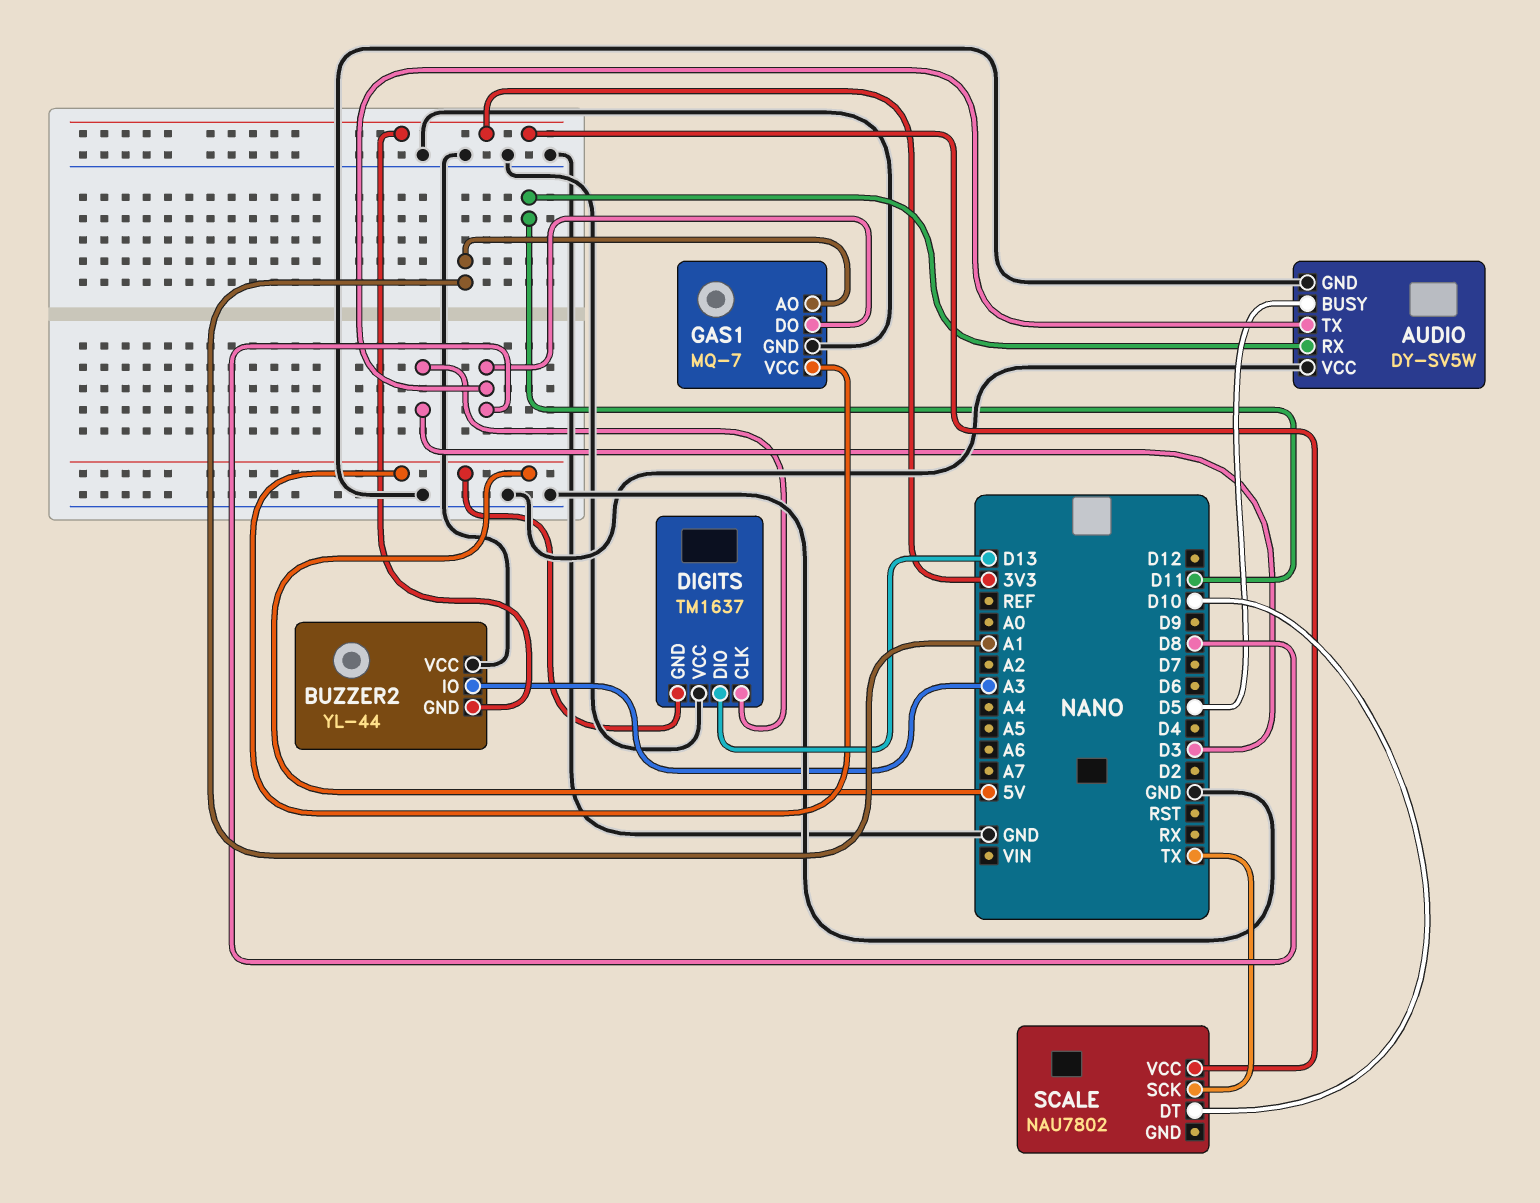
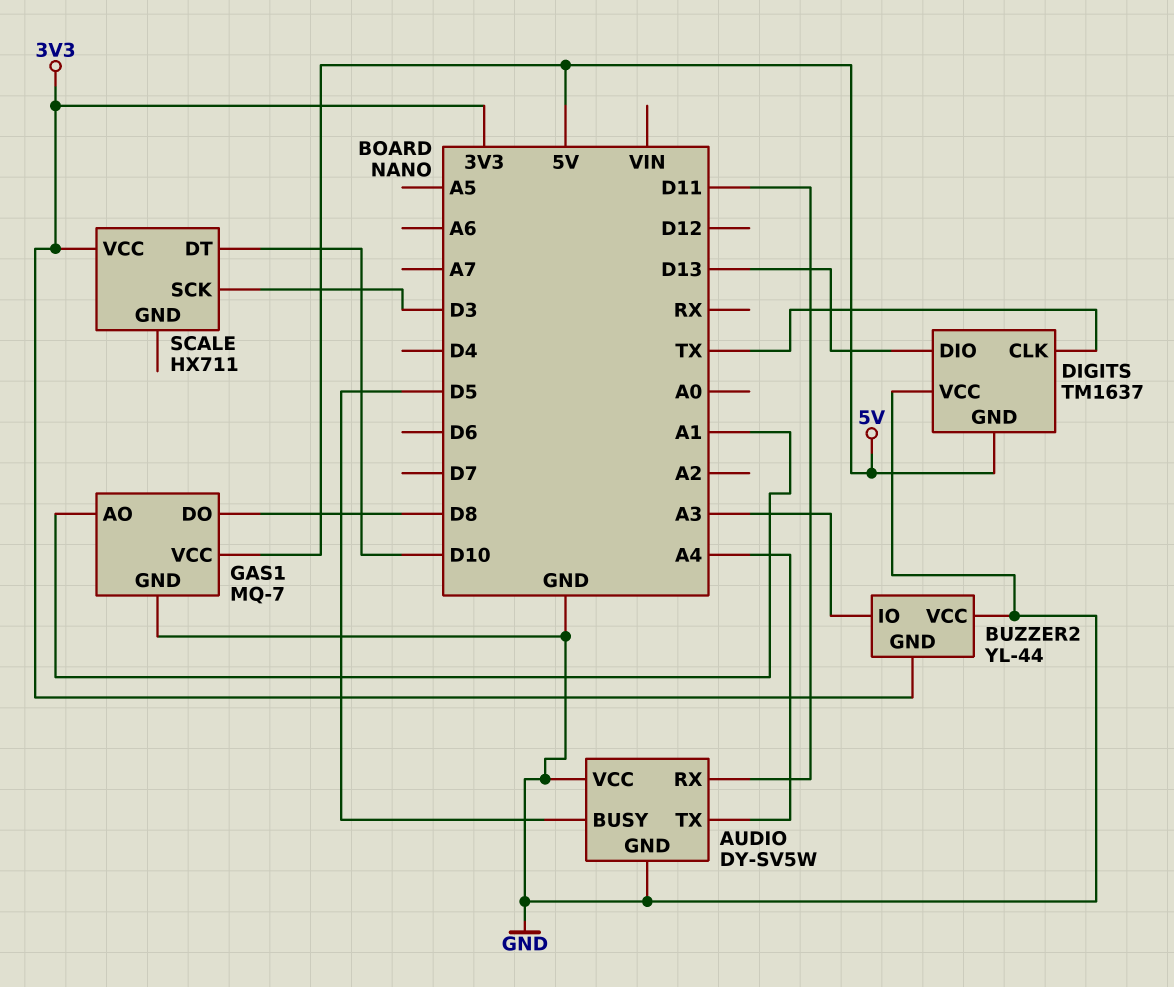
AUDIO pin TX: D8 -> A4
DIGITS pin CLK: D3 -> TX
SCALE: NAU7802 -> HX711
SCALE pin SCK: TX -> D3

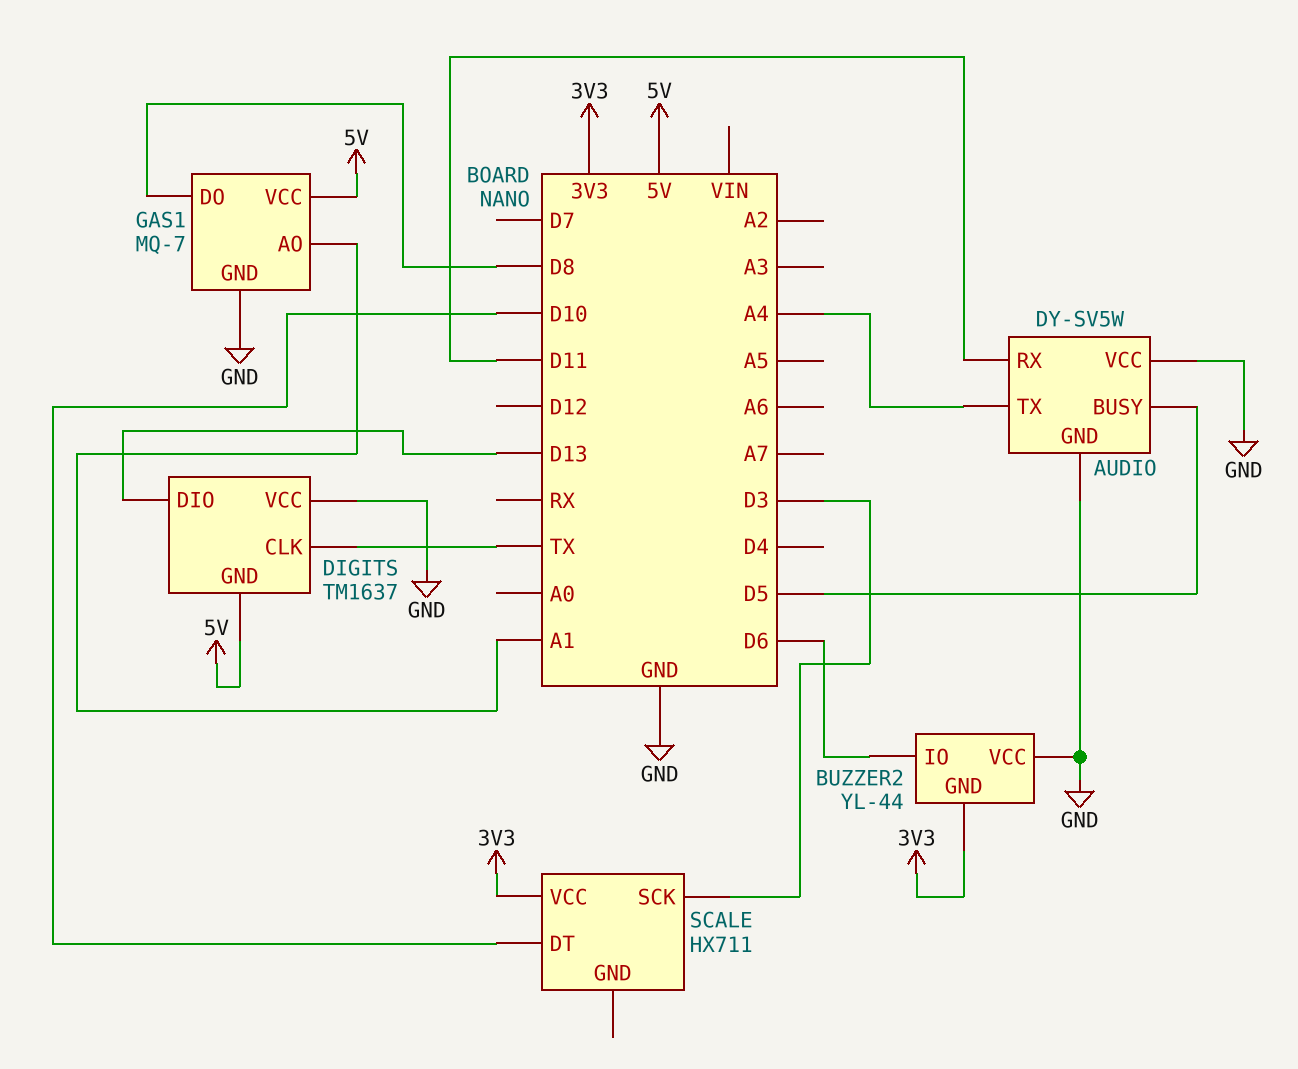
BUZZER2 pin IO: A3 -> D6

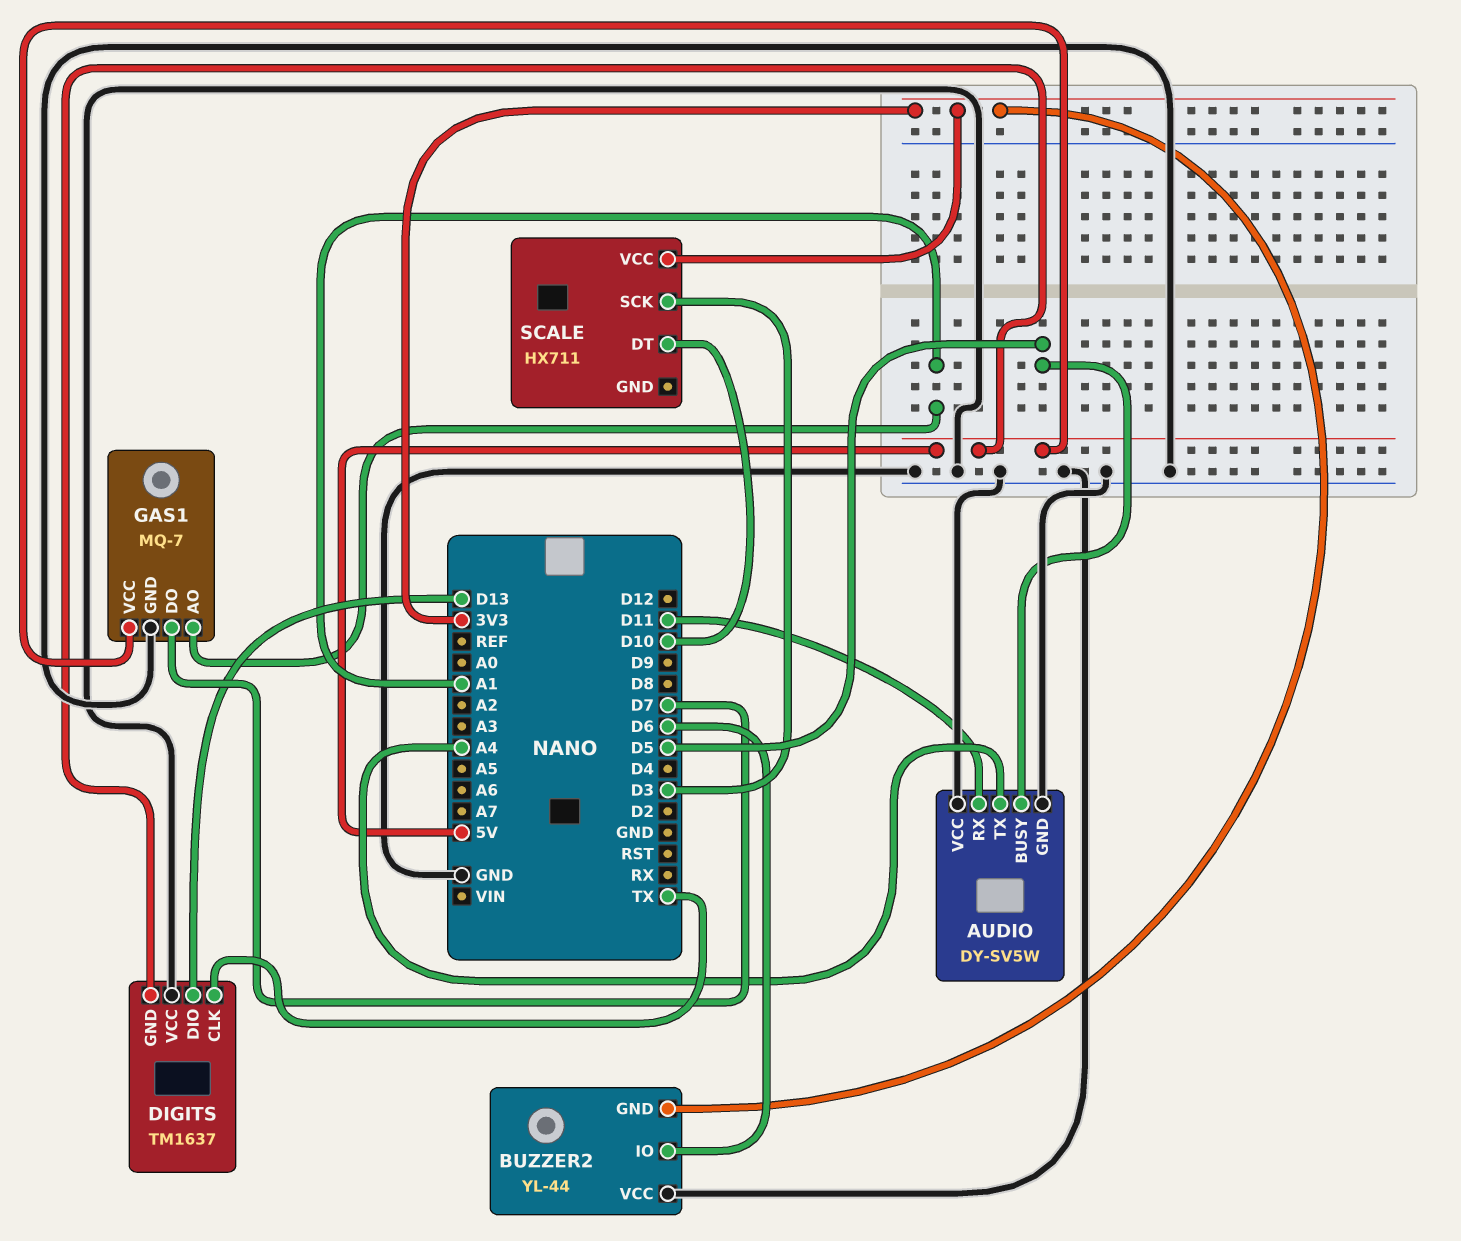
GAS1 pin DO: D8 -> D7

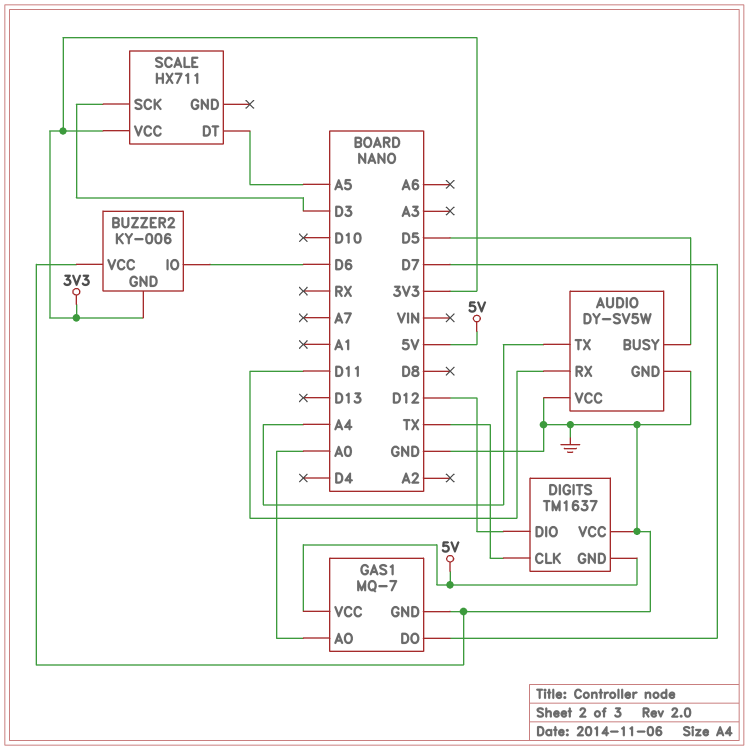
BUZZER2: YL-44 -> KY-006
DIGITS pin DIO: D13 -> D12
GAS1 pin AO: A1 -> A0
SCALE pin DT: D10 -> A5

